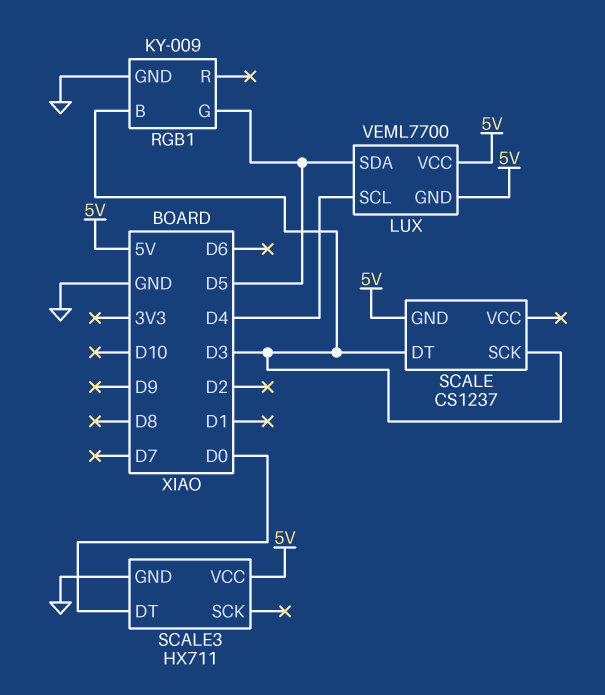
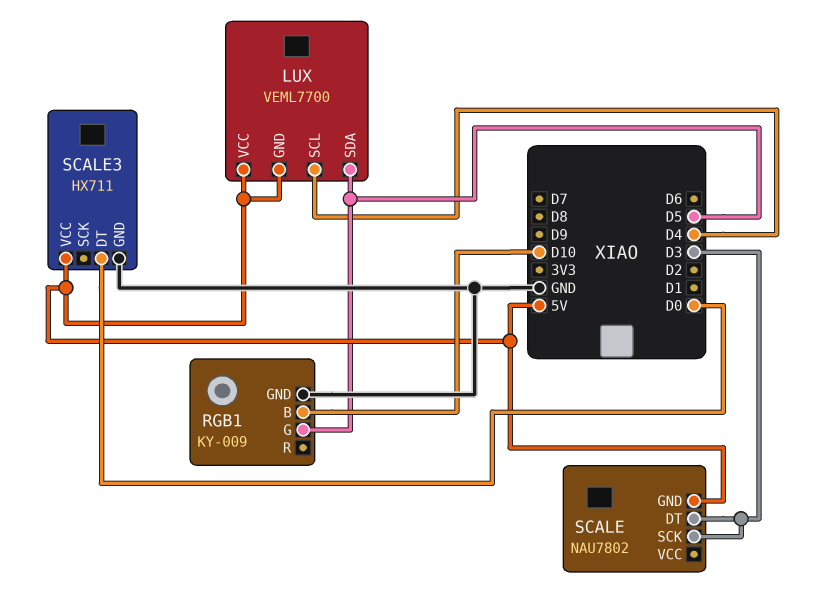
RGB1 pin B: D3 -> D10
SCALE: CS1237 -> NAU7802

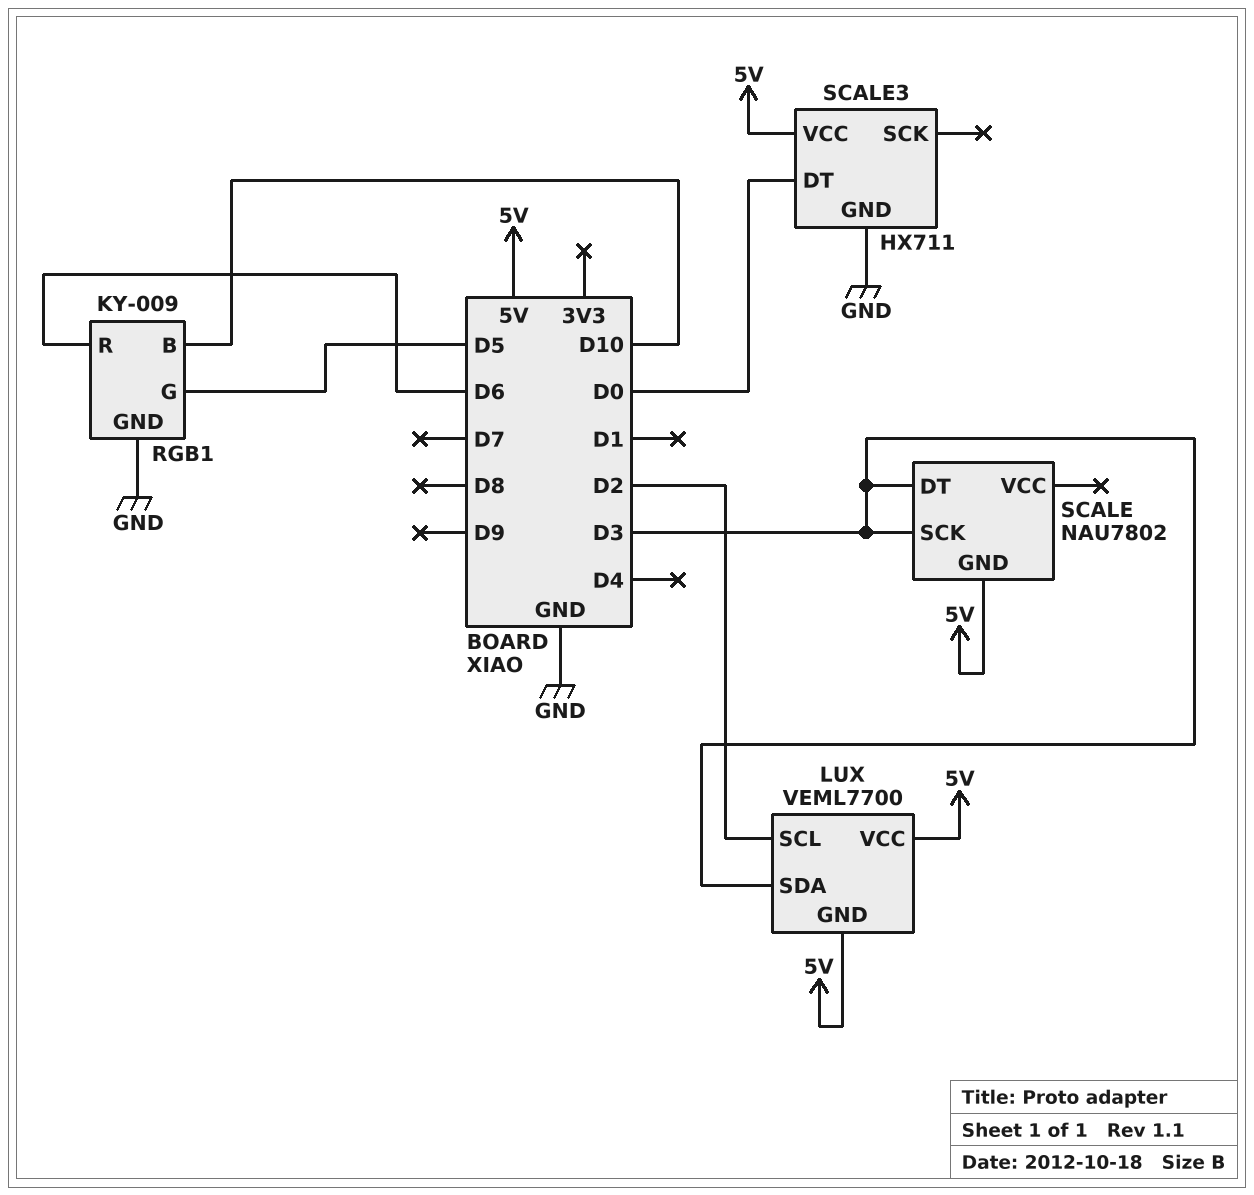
LUX pin SCL: D4 -> D2
LUX pin SDA: D5 -> D3
RGB1 pin R: none -> D6

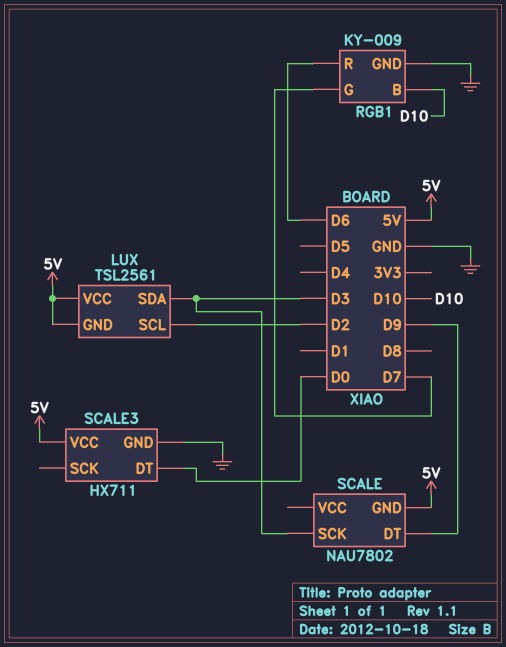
LUX: VEML7700 -> TSL2561
RGB1 pin G: D5 -> D7
SCALE pin DT: D3 -> D9

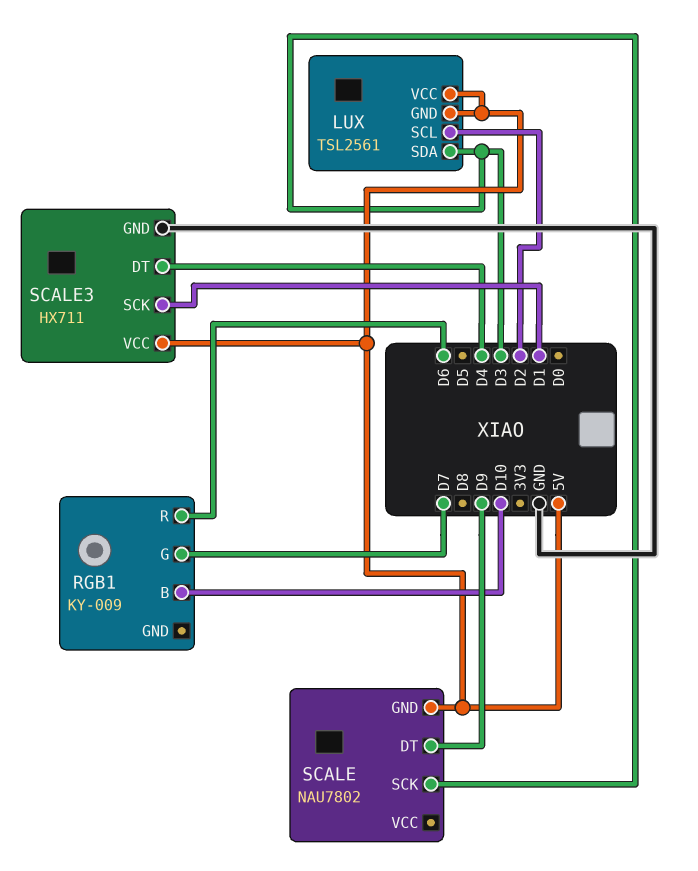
RGB1 pin GND: GND -> none
SCALE3 pin DT: D0 -> D4
SCALE3 pin SCK: none -> D1

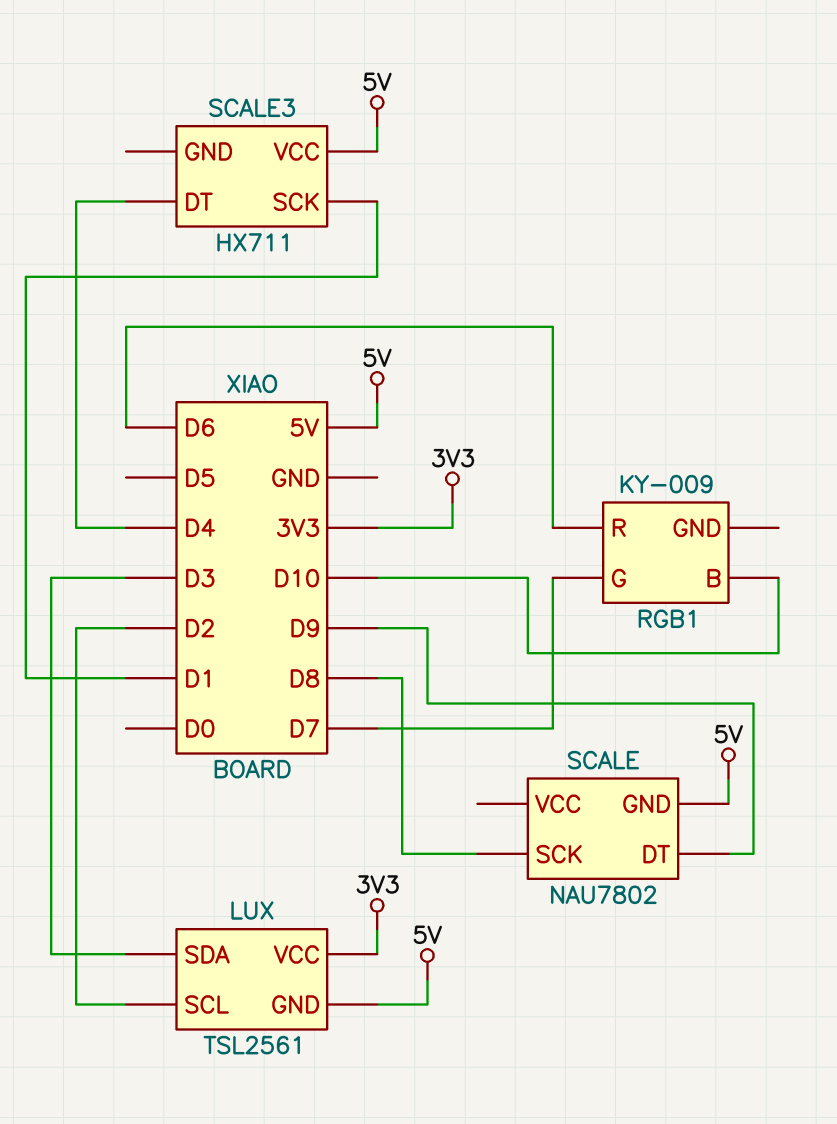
LUX pin VCC: 5V -> 3V3
SCALE pin SCK: D3 -> D8
SCALE3 pin GND: GND -> none

